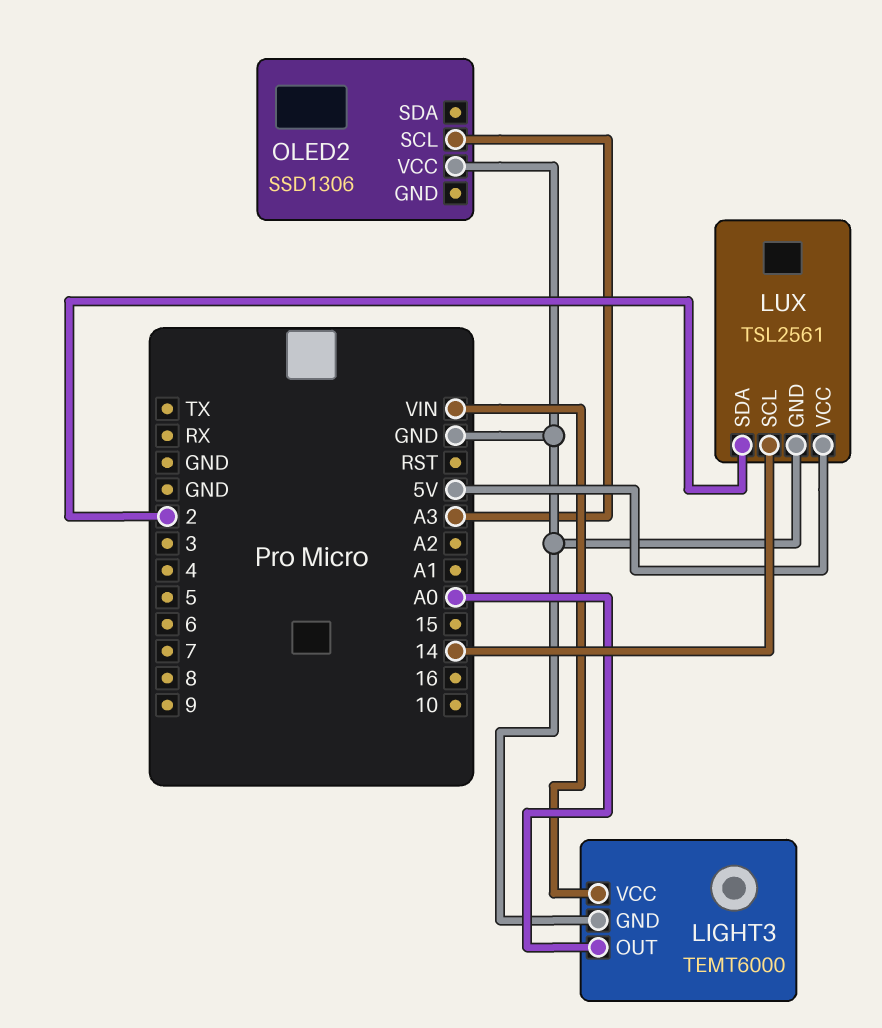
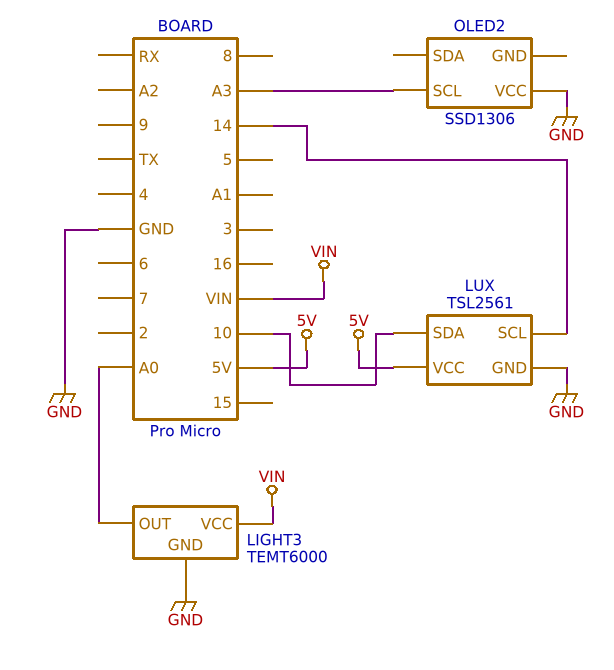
LUX pin SDA: 2 -> 10

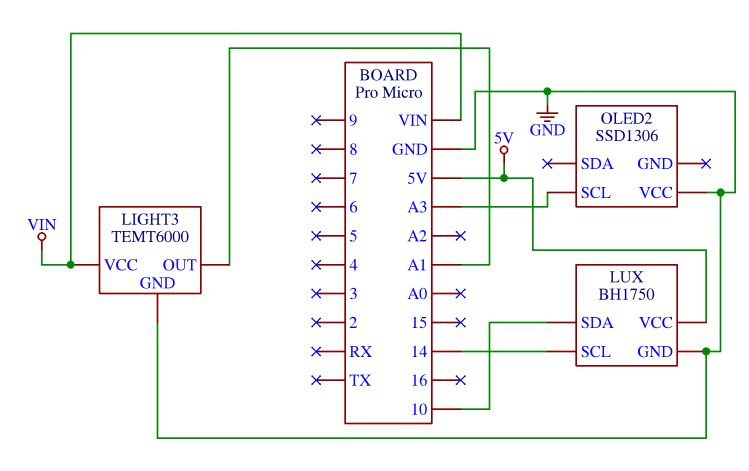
LIGHT3 pin OUT: A0 -> A1
LUX: TSL2561 -> BH1750

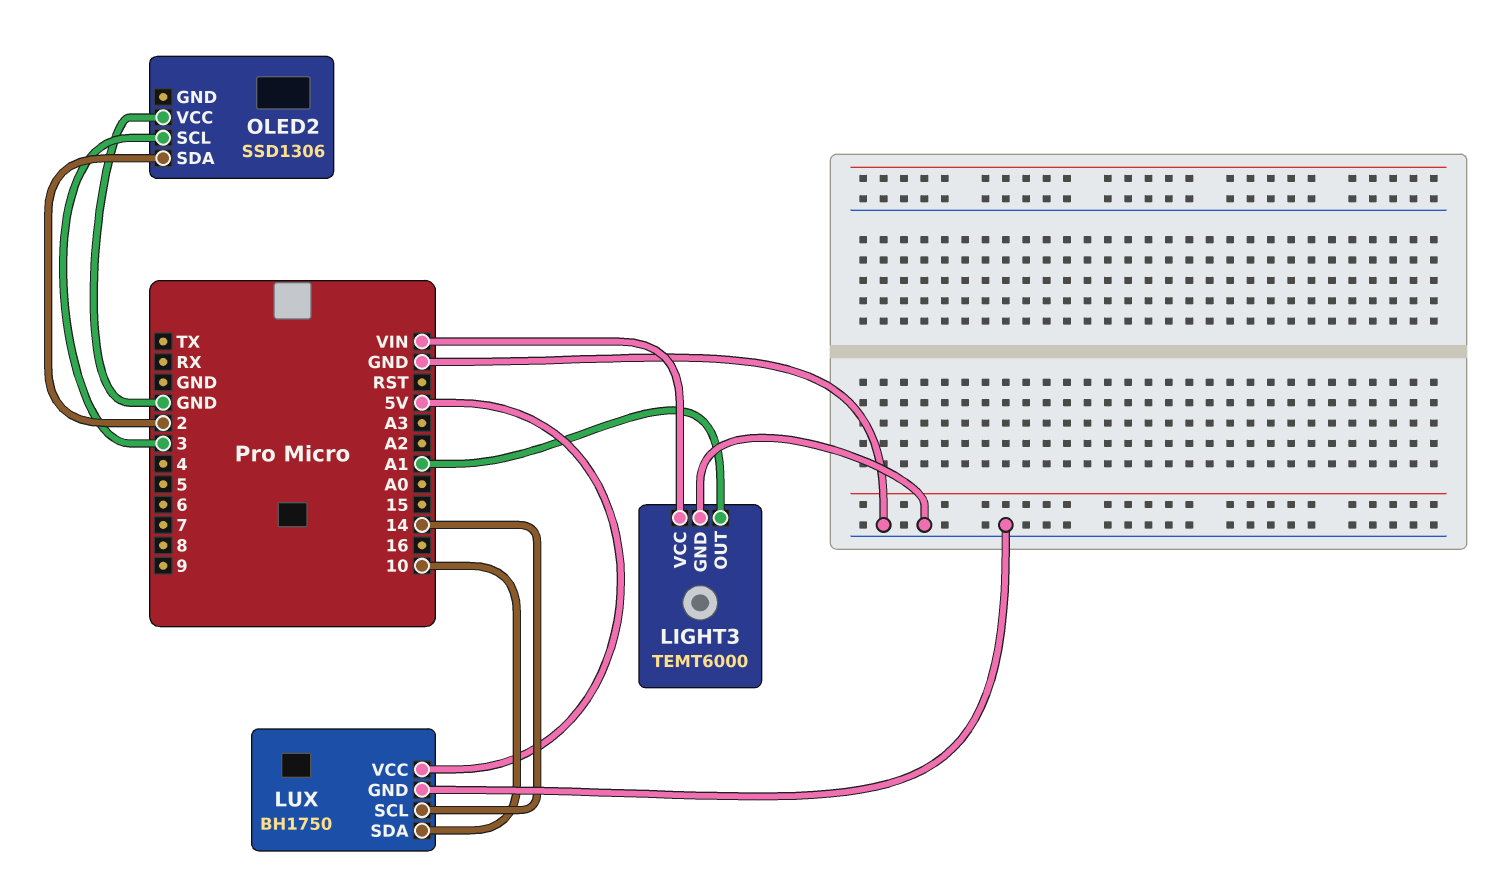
OLED2 pin SCL: A3 -> 3
OLED2 pin SDA: none -> 2

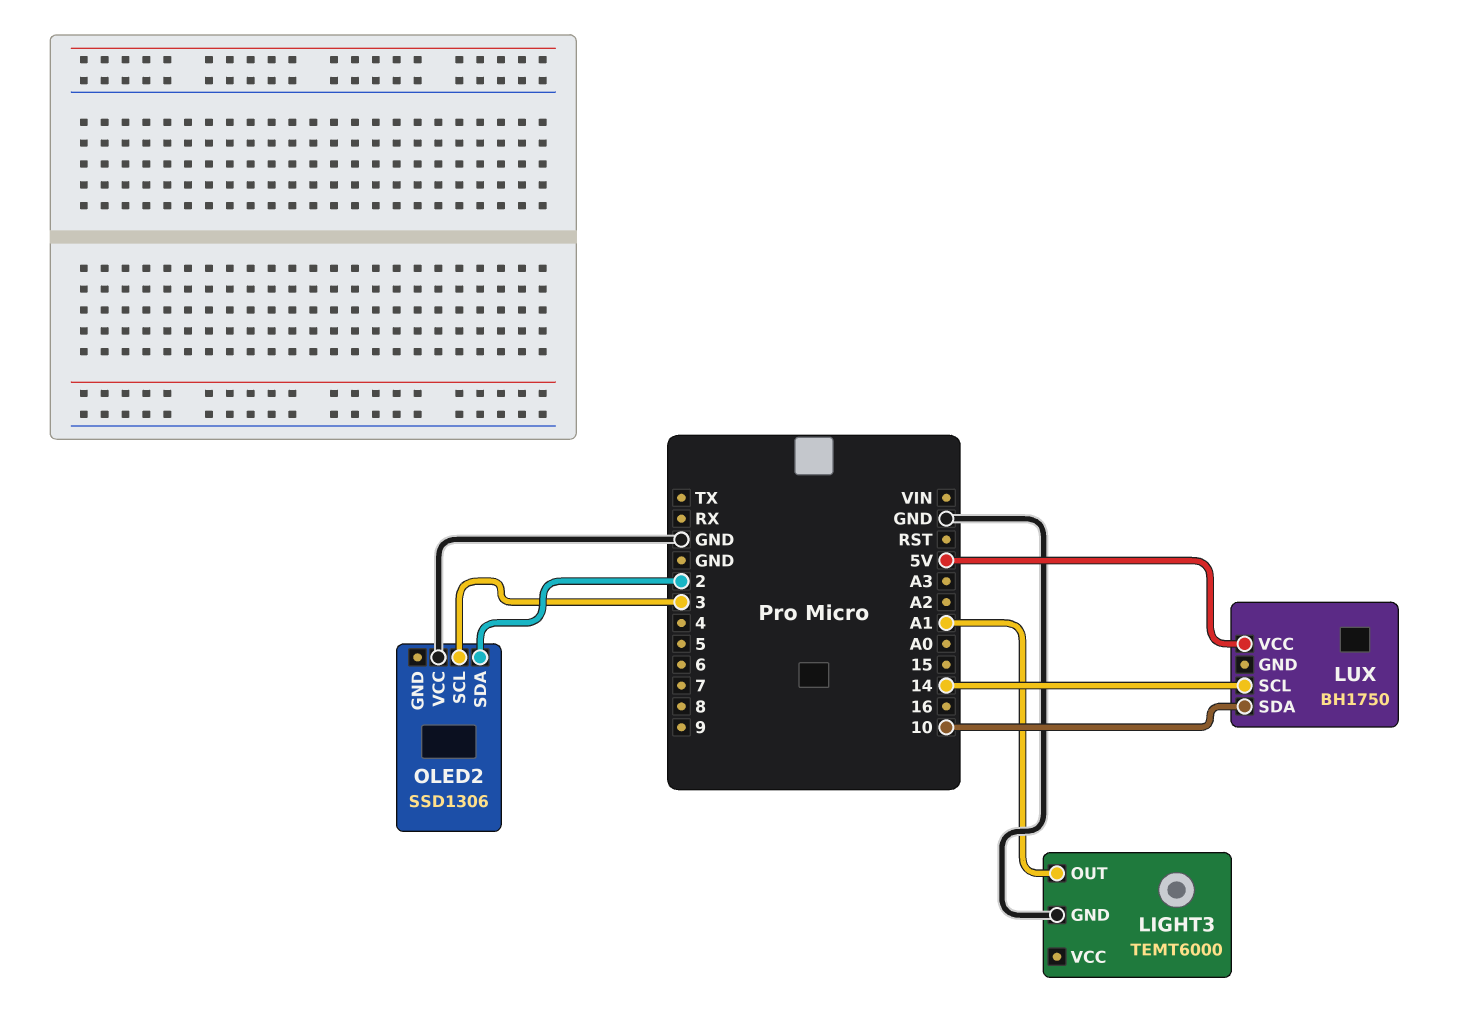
LIGHT3 pin VCC: VIN -> none
LUX pin GND: GND -> none

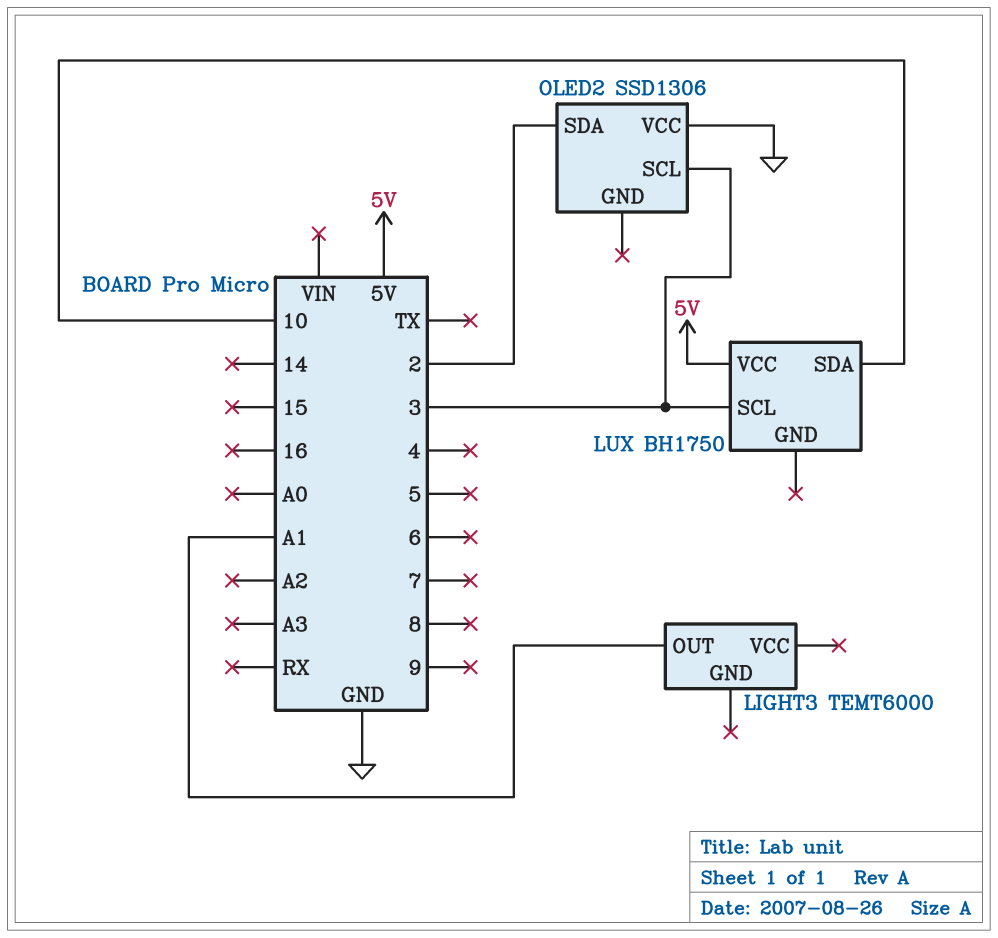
LIGHT3 pin GND: GND -> none
LUX pin SCL: 14 -> 3

